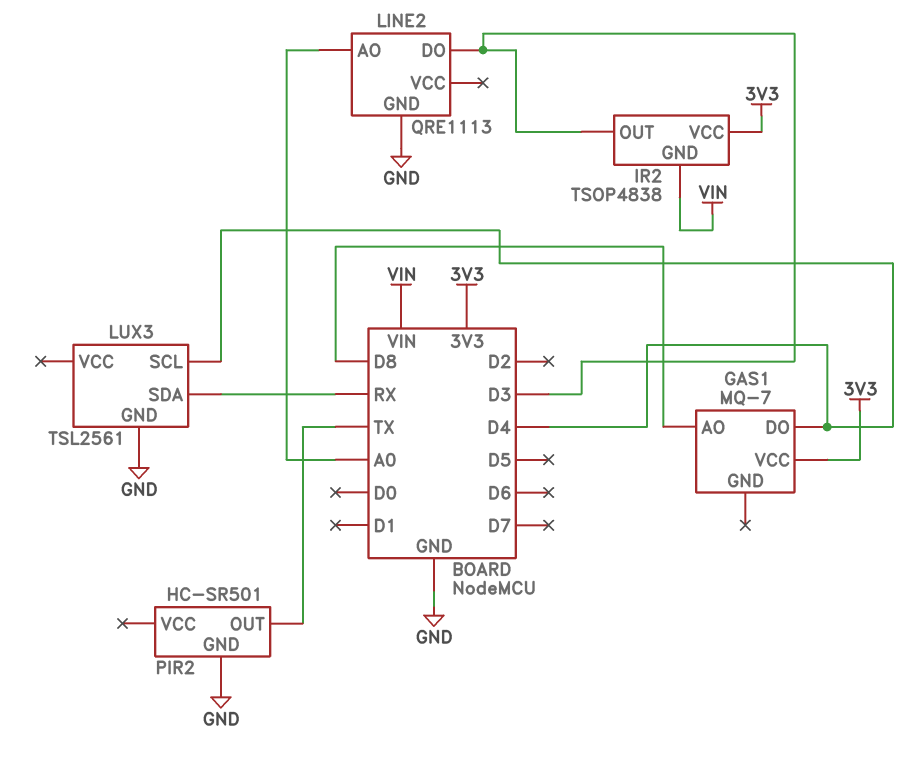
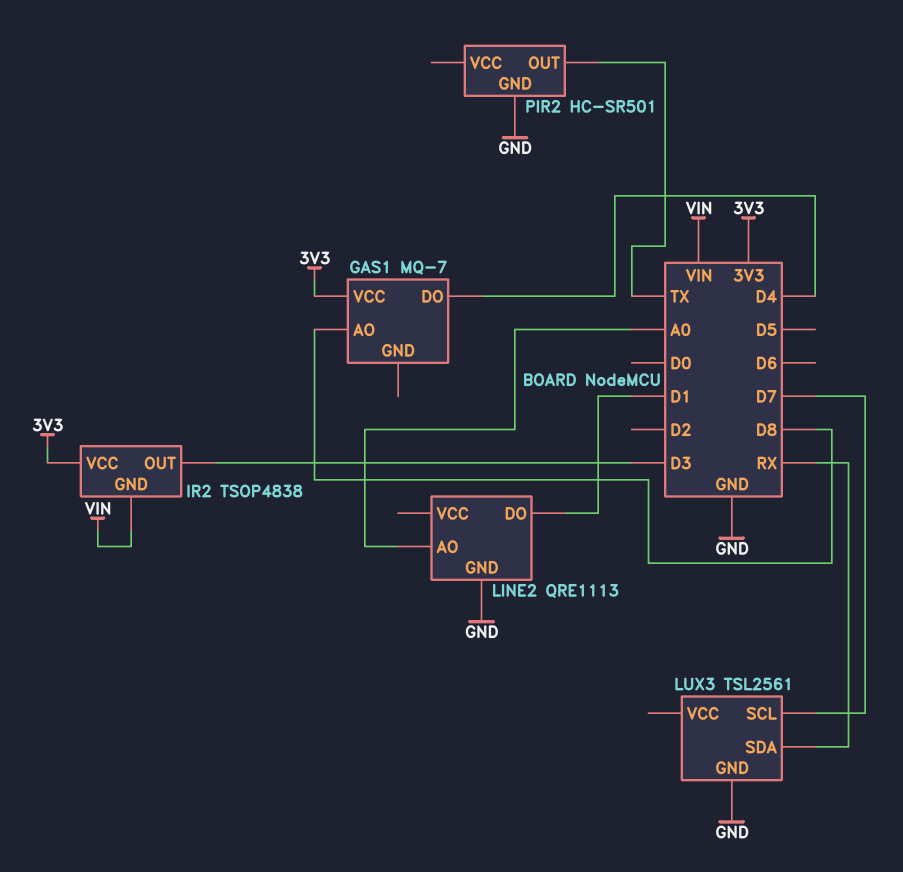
LINE2 pin DO: D3 -> D1
LUX3 pin SCL: D4 -> D7

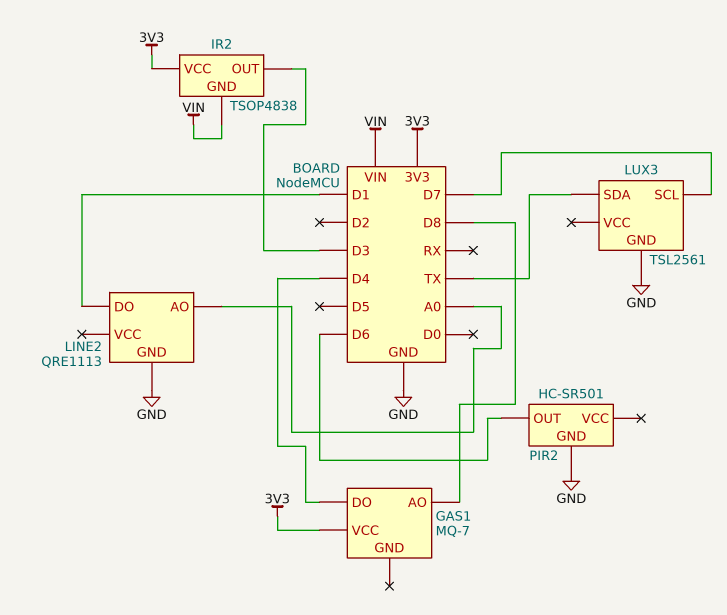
LUX3 pin SDA: RX -> TX
PIR2 pin OUT: TX -> D6

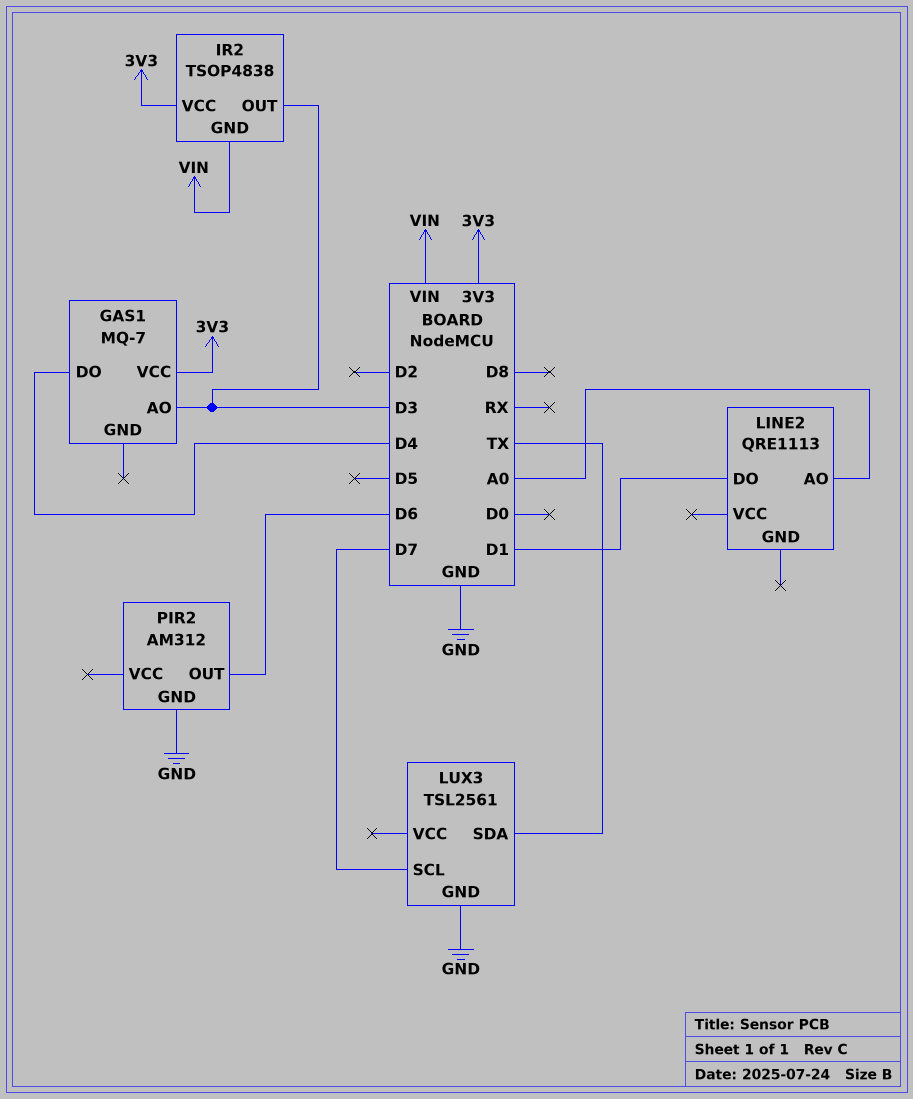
GAS1 pin AO: D8 -> D3
LINE2 pin GND: GND -> none
PIR2: HC-SR501 -> AM312

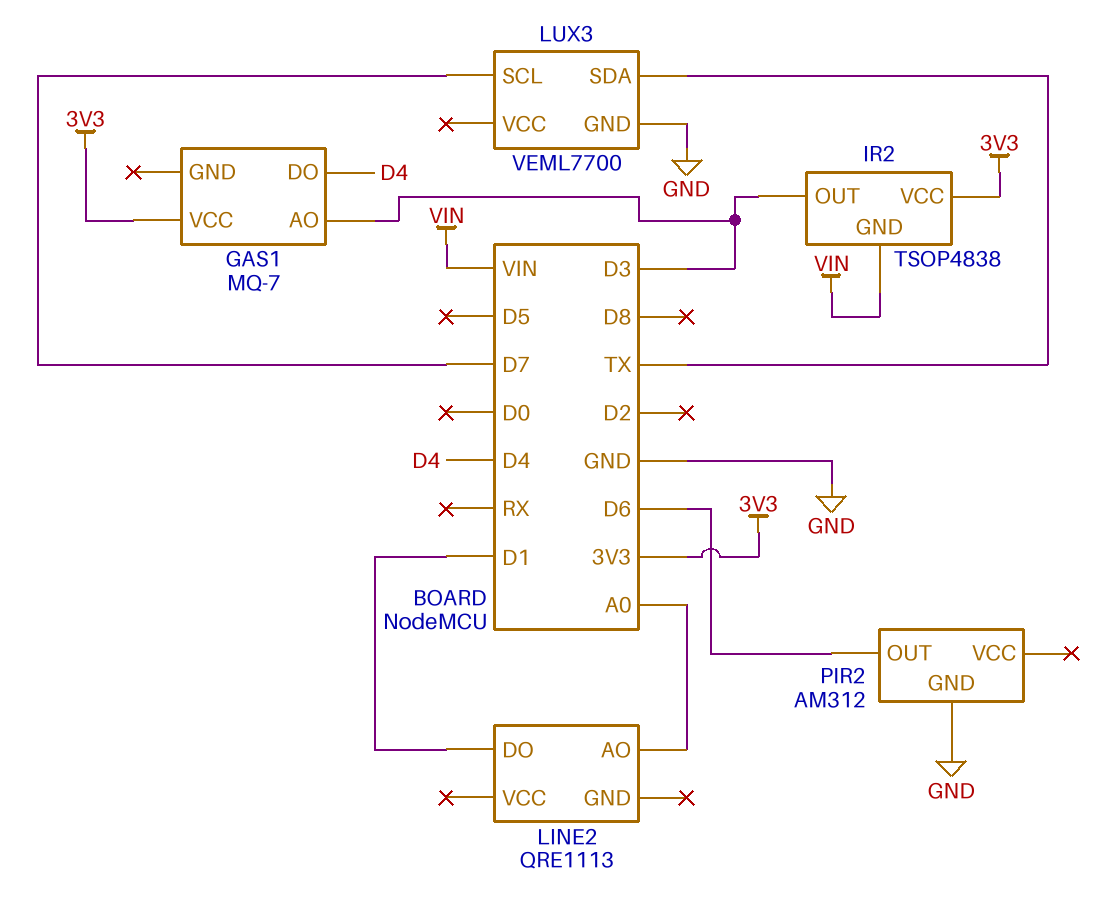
LUX3: TSL2561 -> VEML7700

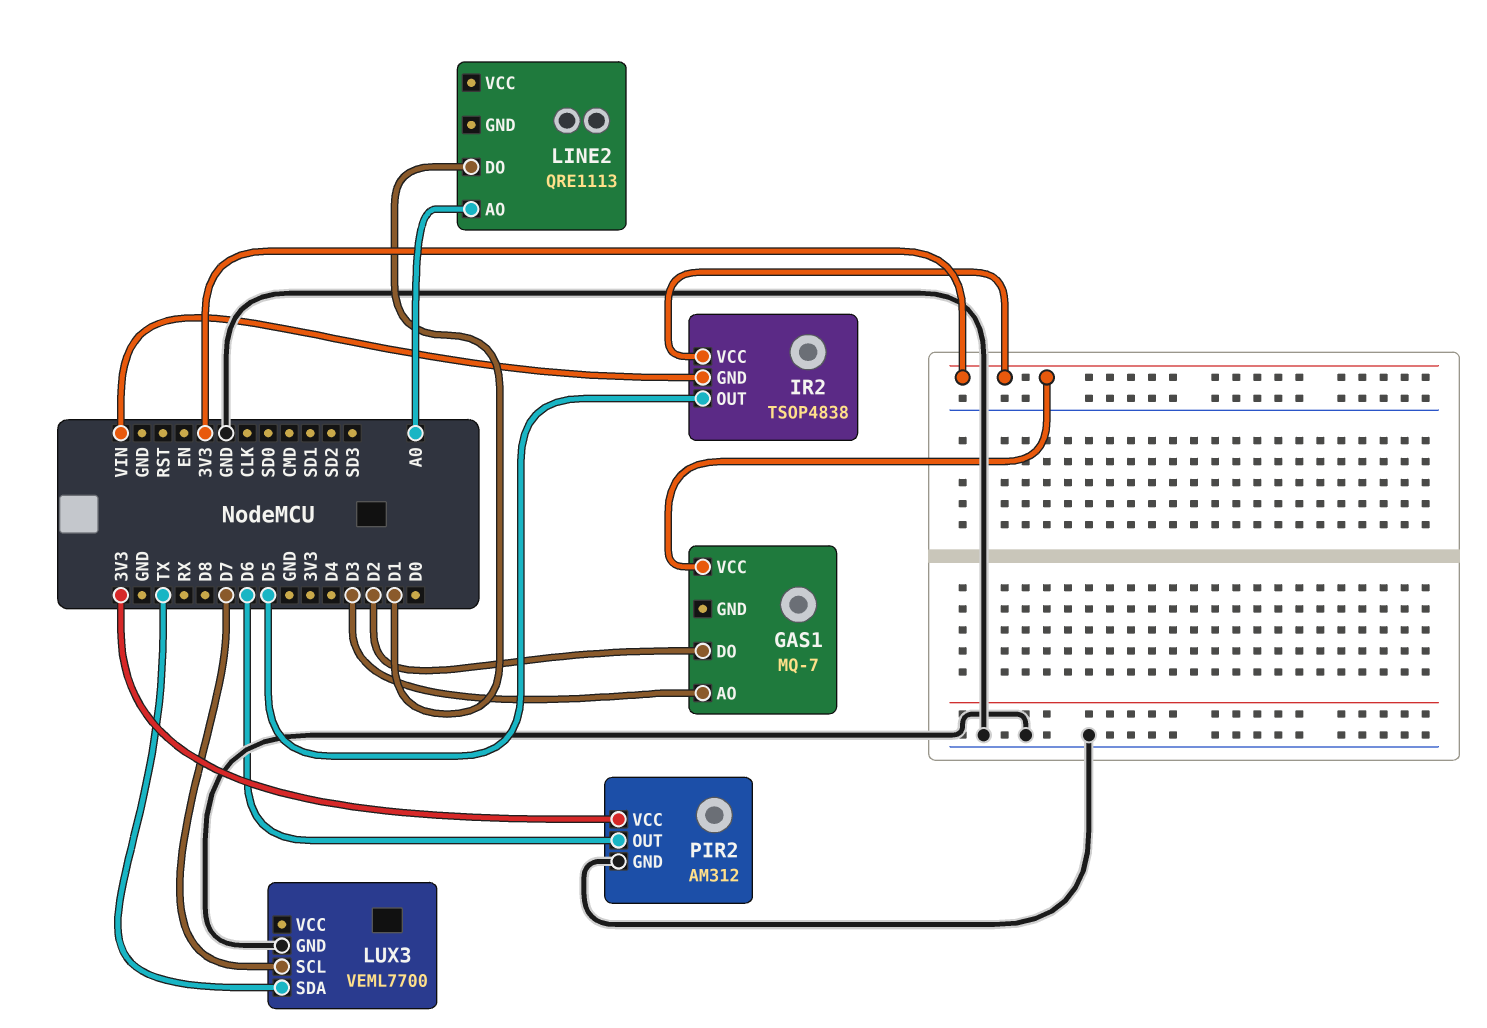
GAS1 pin DO: D4 -> D2
IR2 pin OUT: D3 -> D5
PIR2 pin VCC: none -> 3V3

